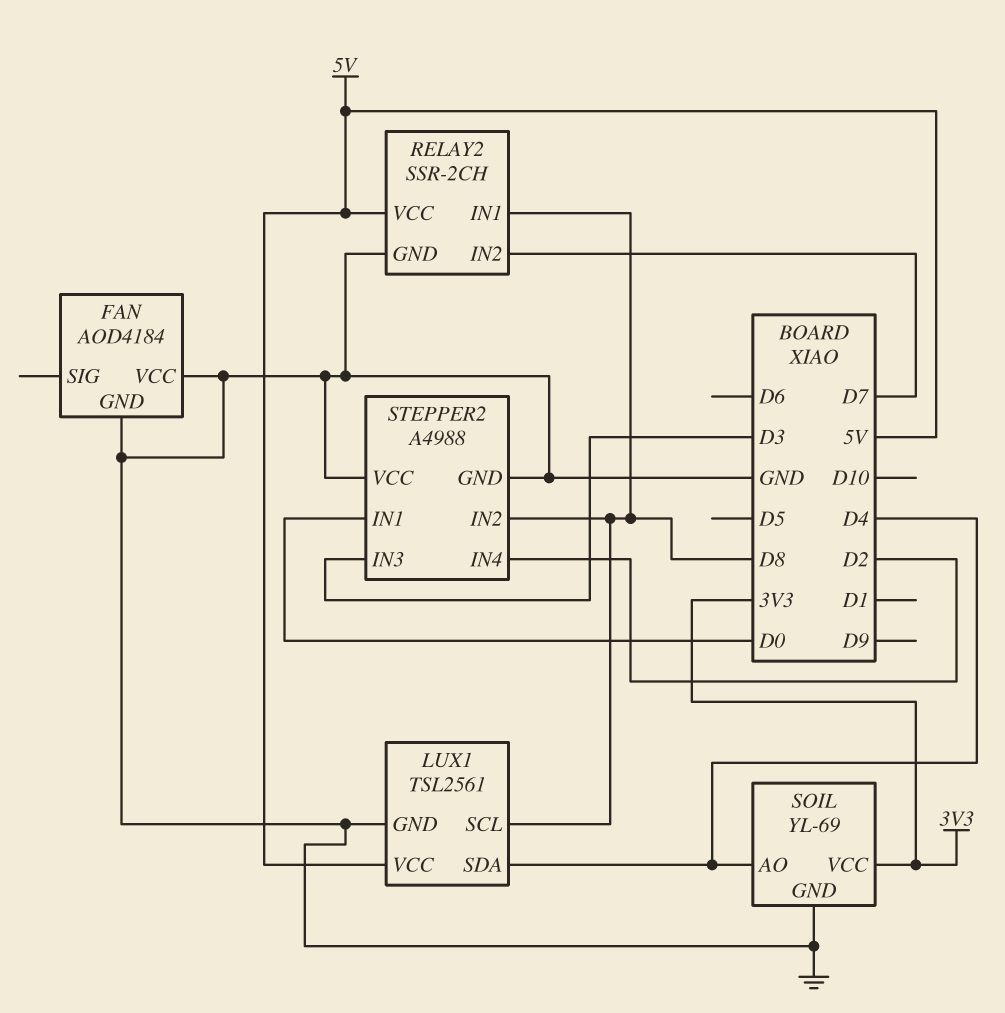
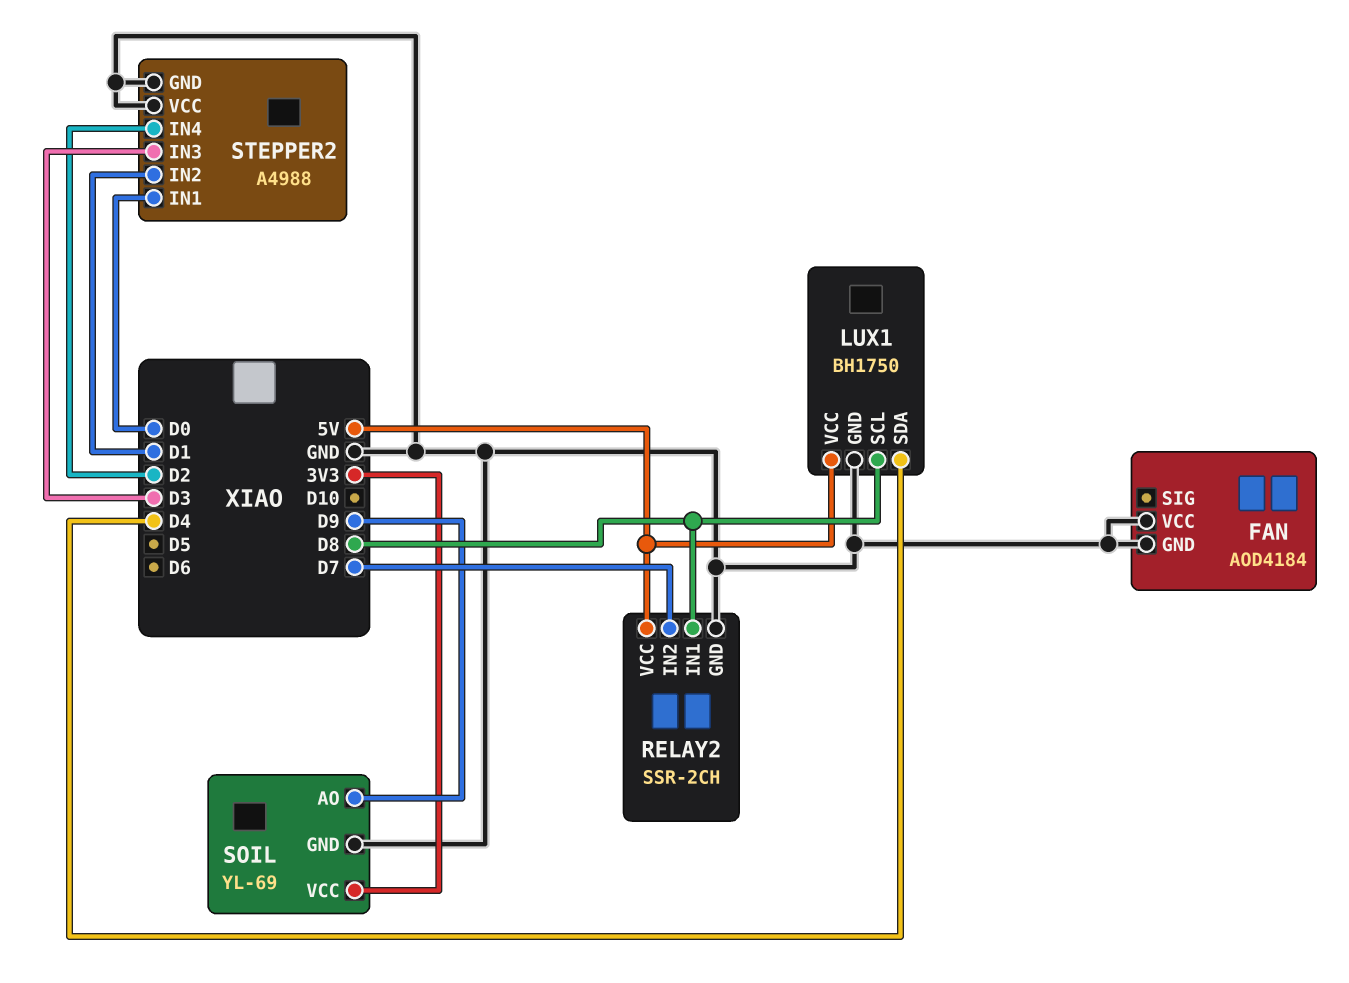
LUX1: TSL2561 -> BH1750
SOIL pin AO: D4 -> D9
STEPPER2 pin IN2: D8 -> D1

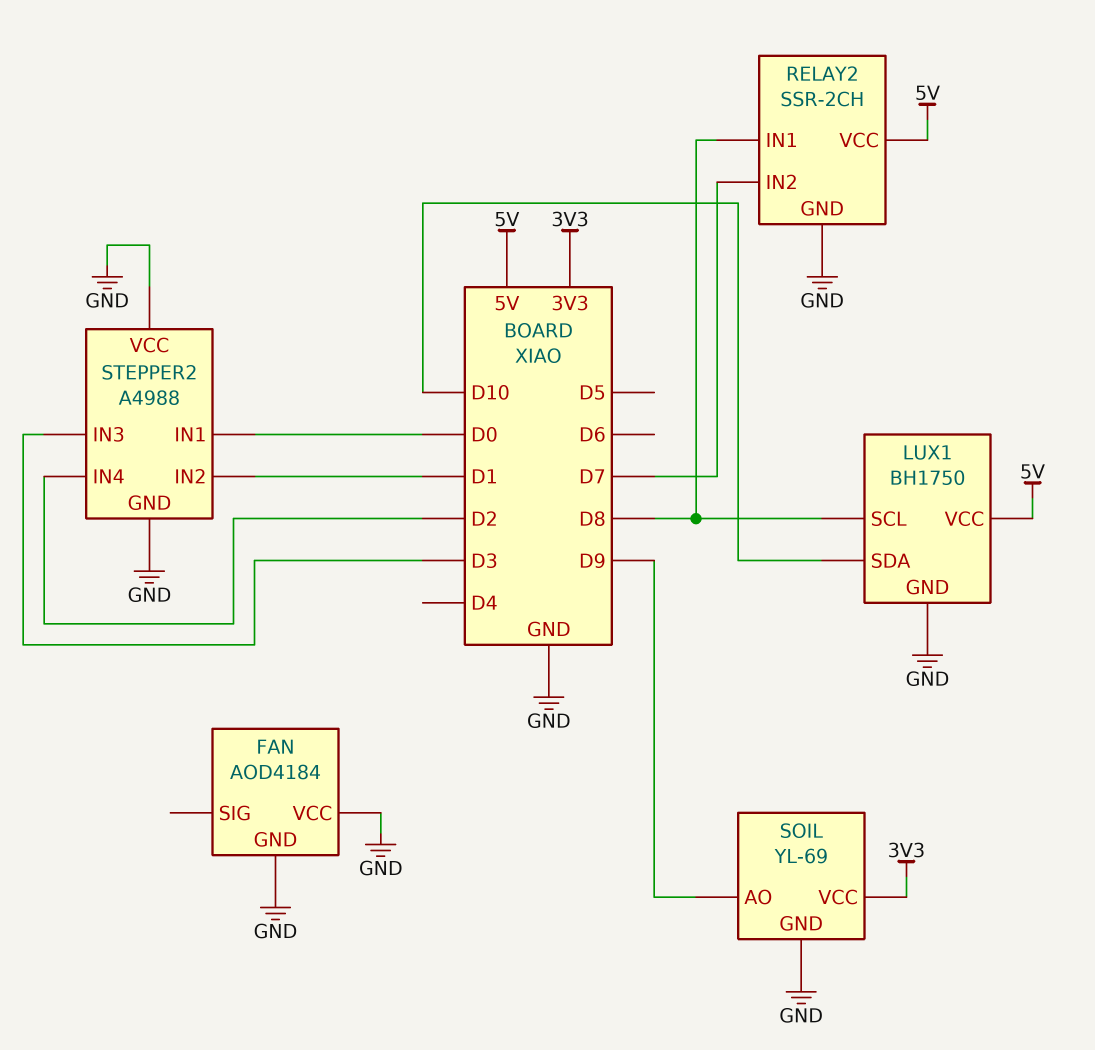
LUX1 pin SDA: D4 -> D10

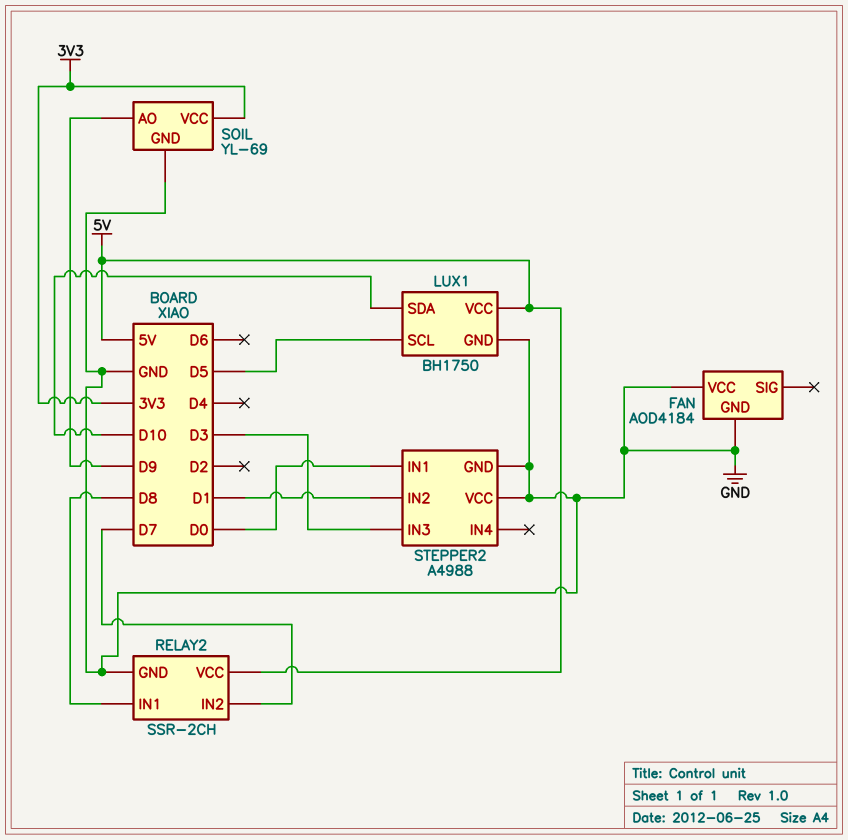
LUX1 pin SCL: D8 -> D5
STEPPER2 pin IN4: D2 -> none

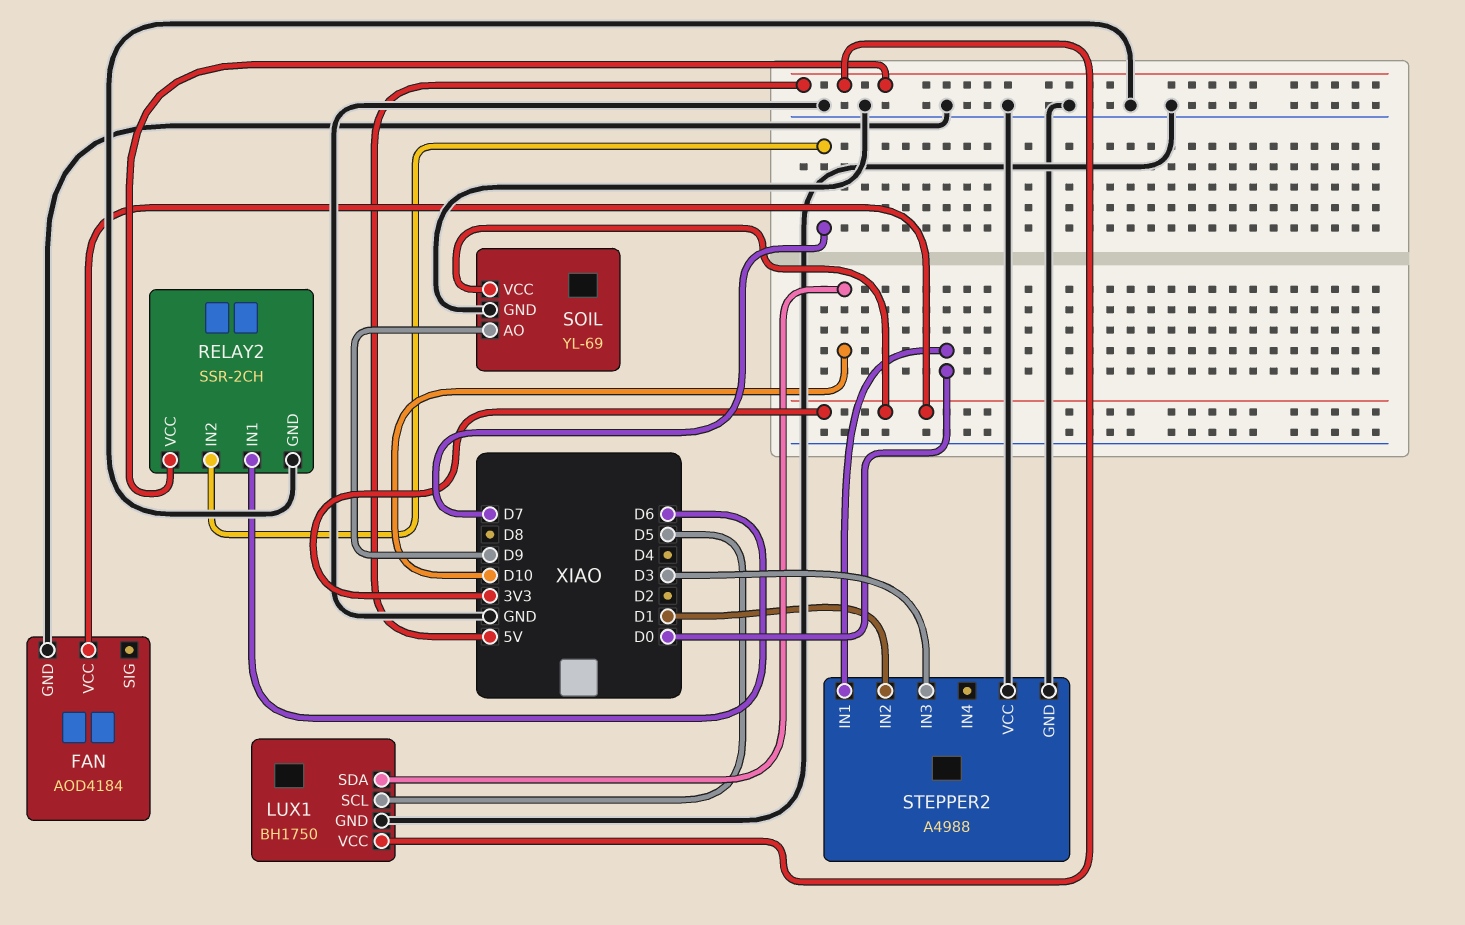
FAN pin VCC: GND -> 3V3
RELAY2 pin IN1: D8 -> D6

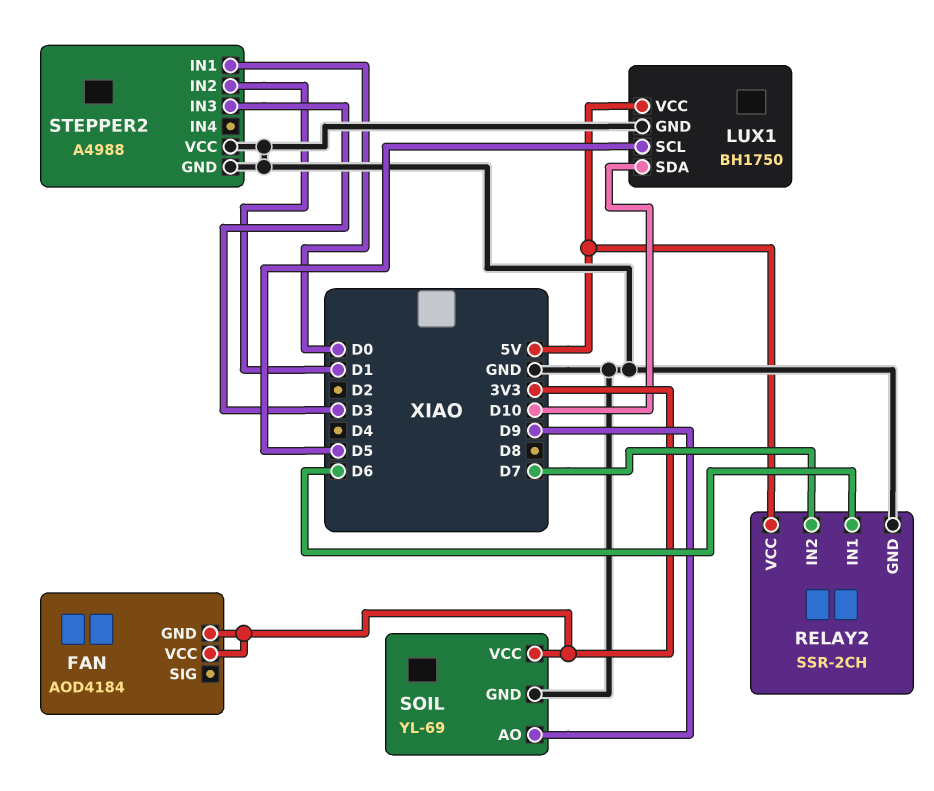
FAN pin GND: GND -> 3V3

